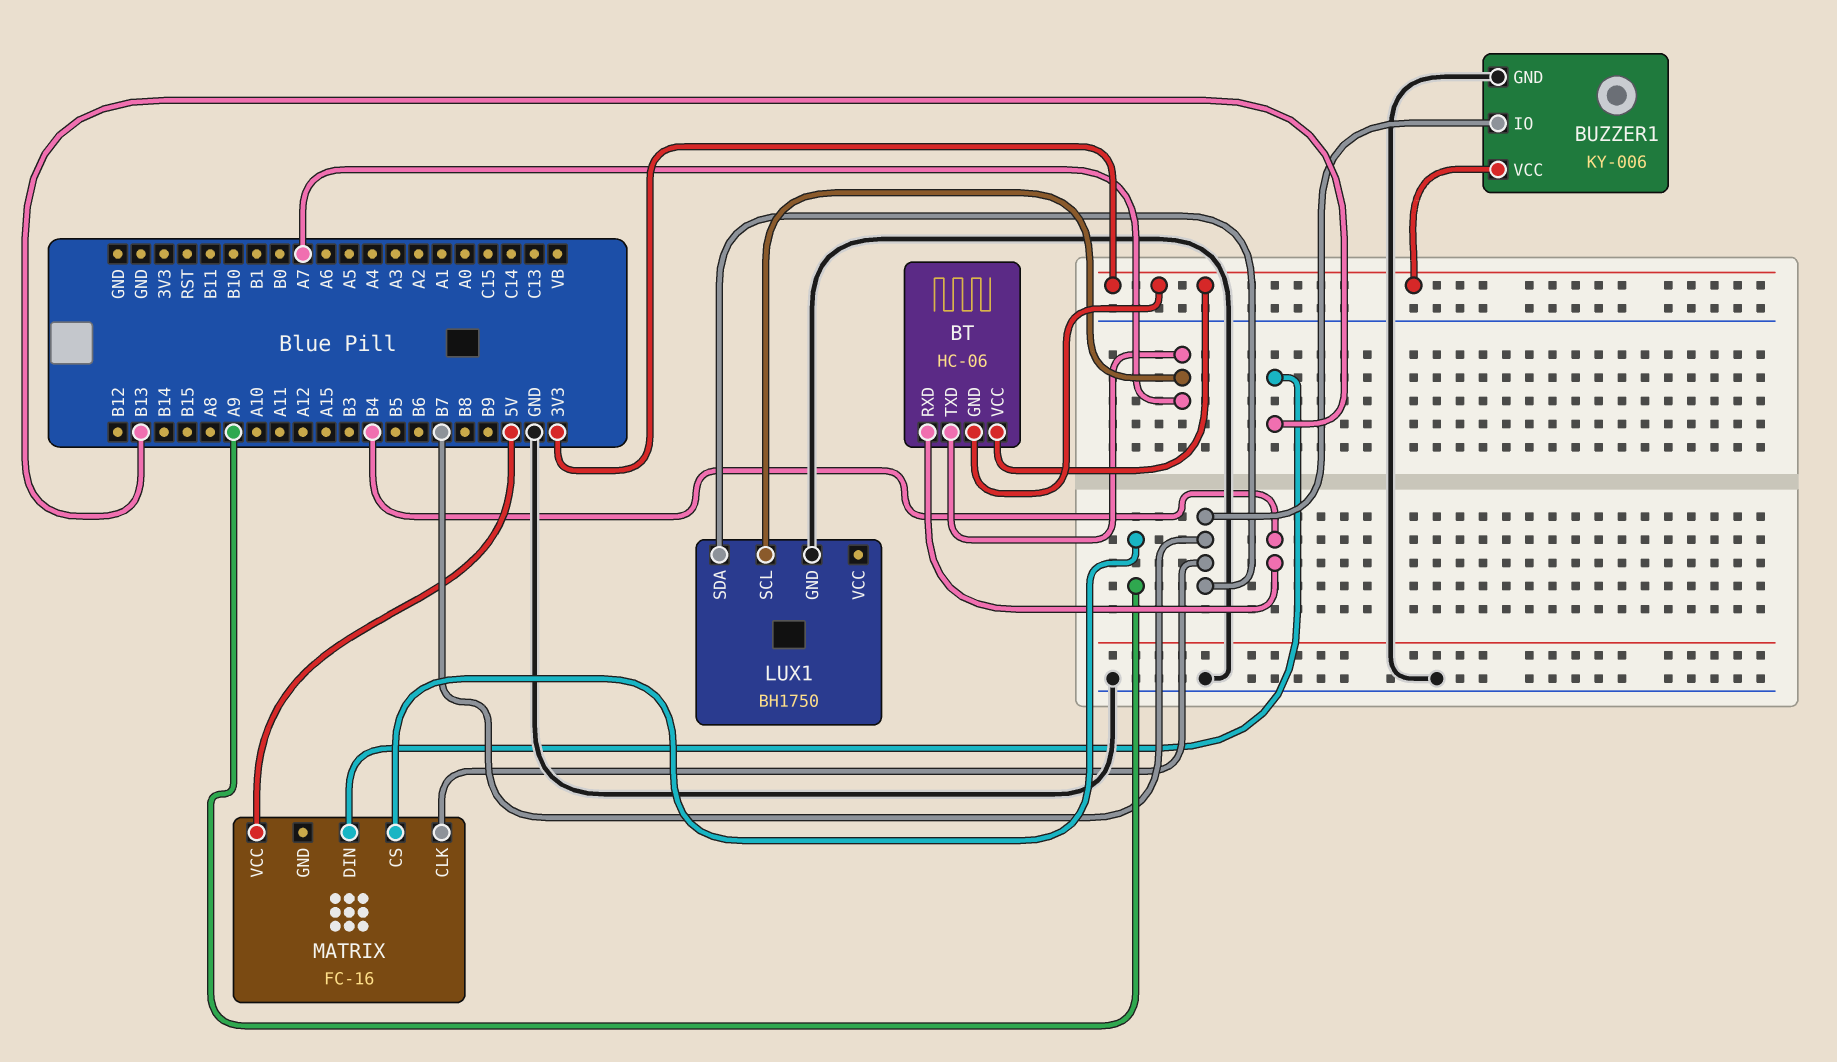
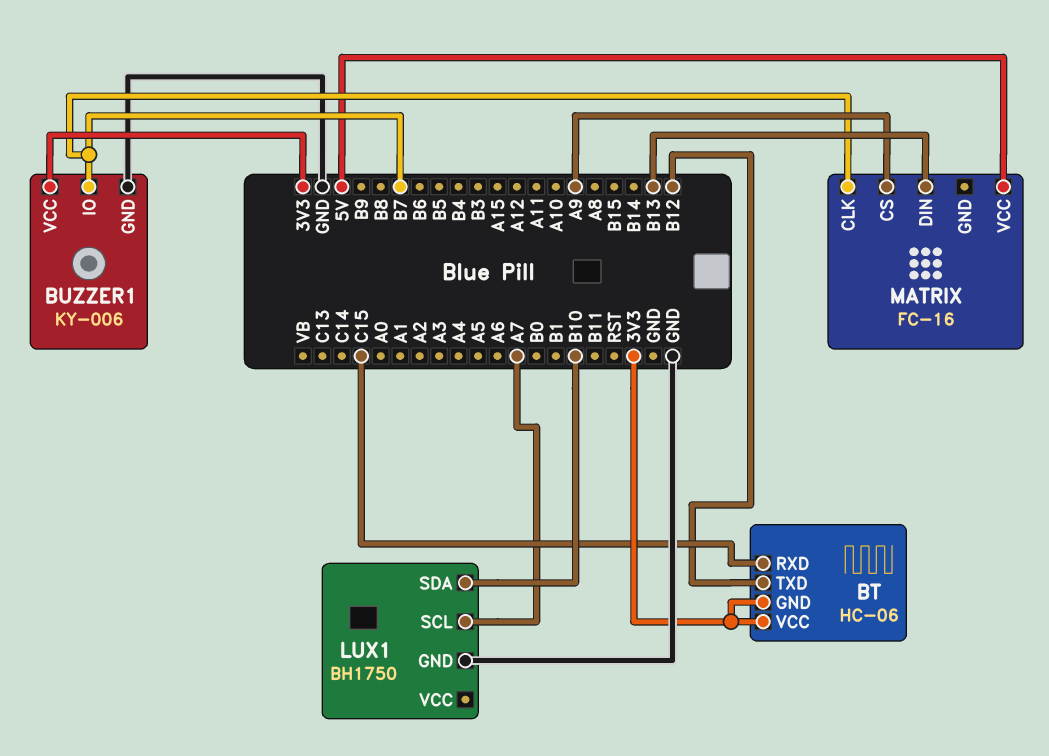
BT pin RXD: B4 -> C15
BT pin TXD: A7 -> B12
LUX1 pin SDA: B7 -> B10

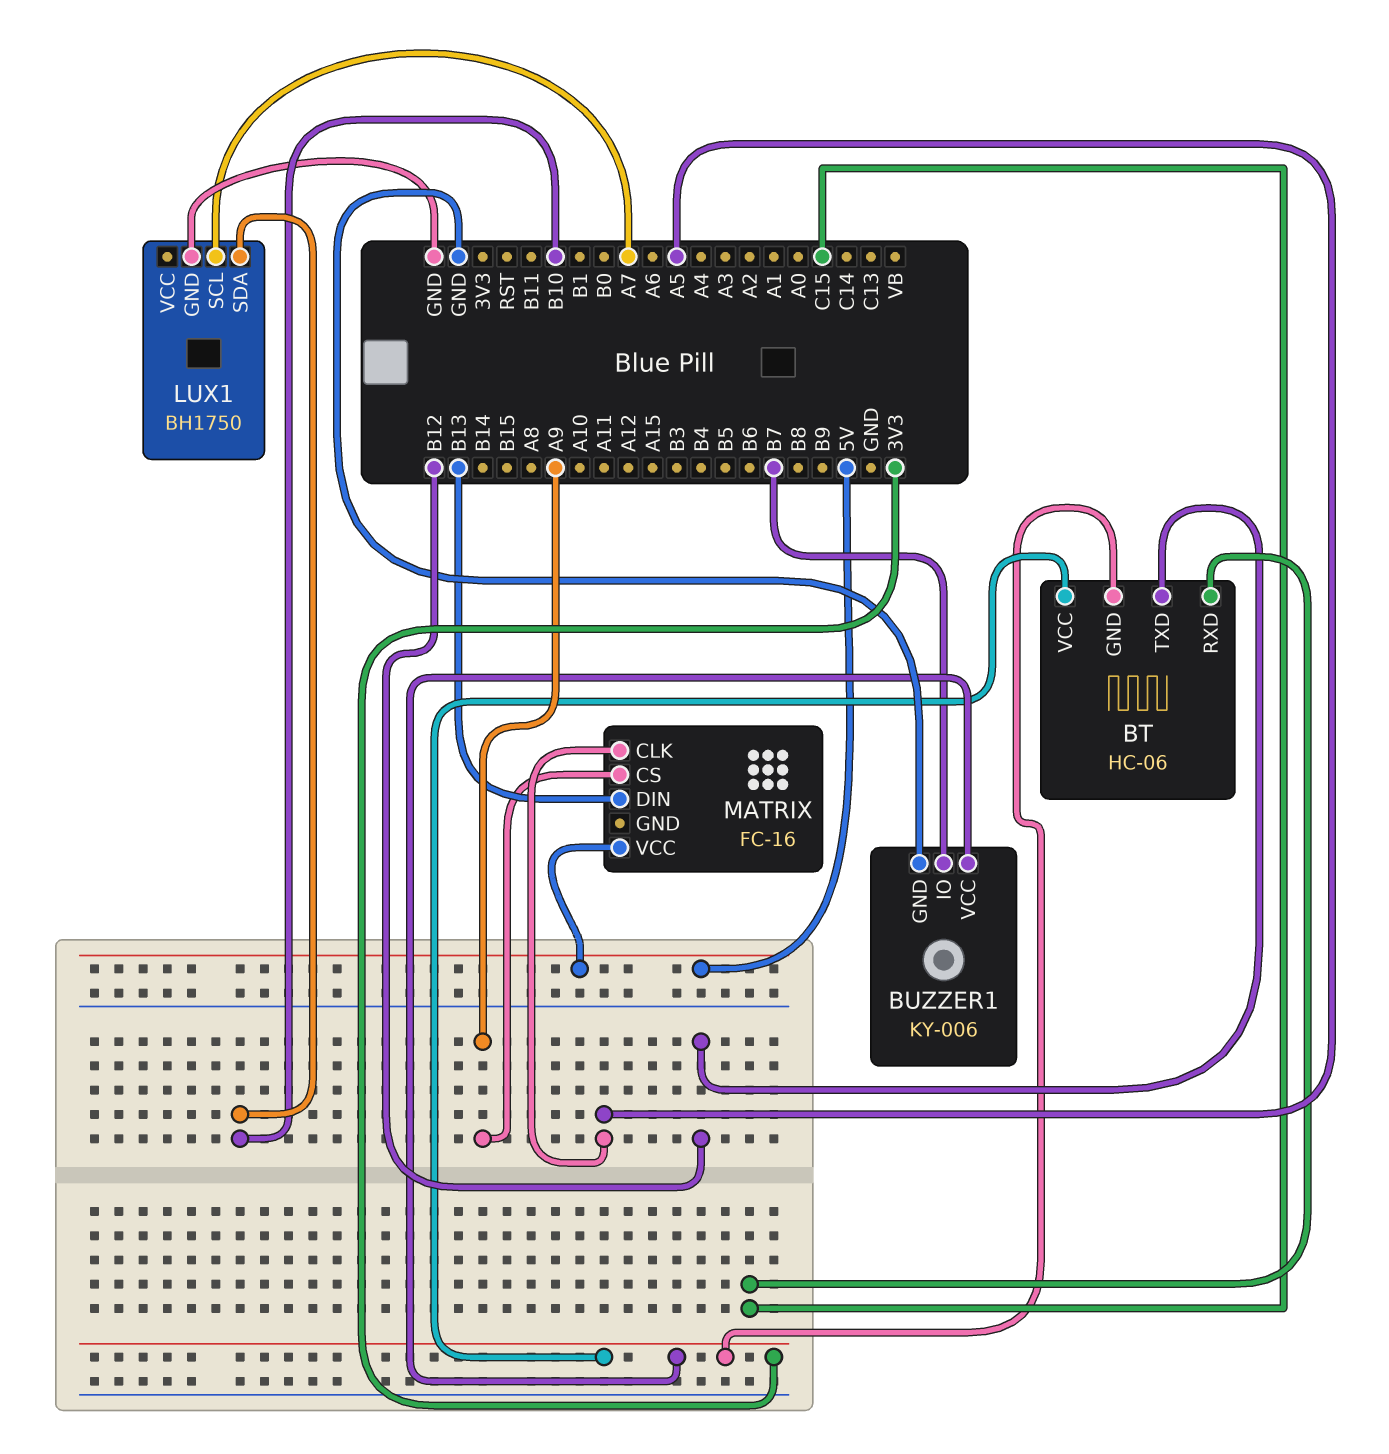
MATRIX pin CLK: B7 -> A5

